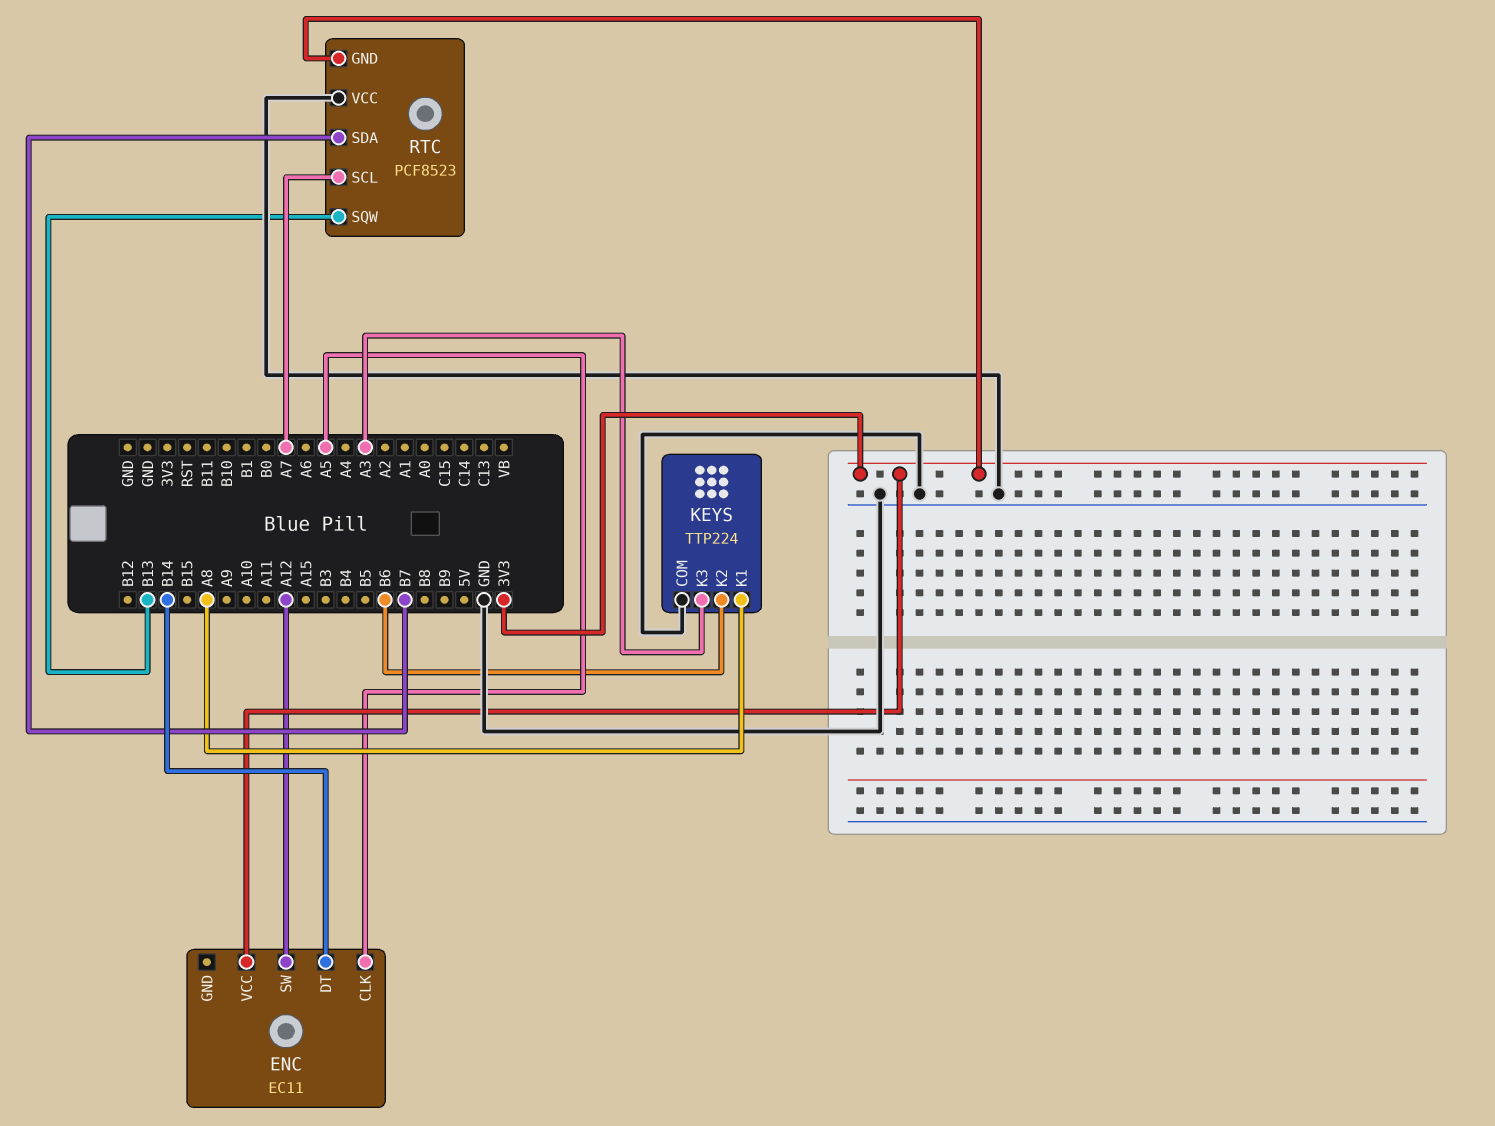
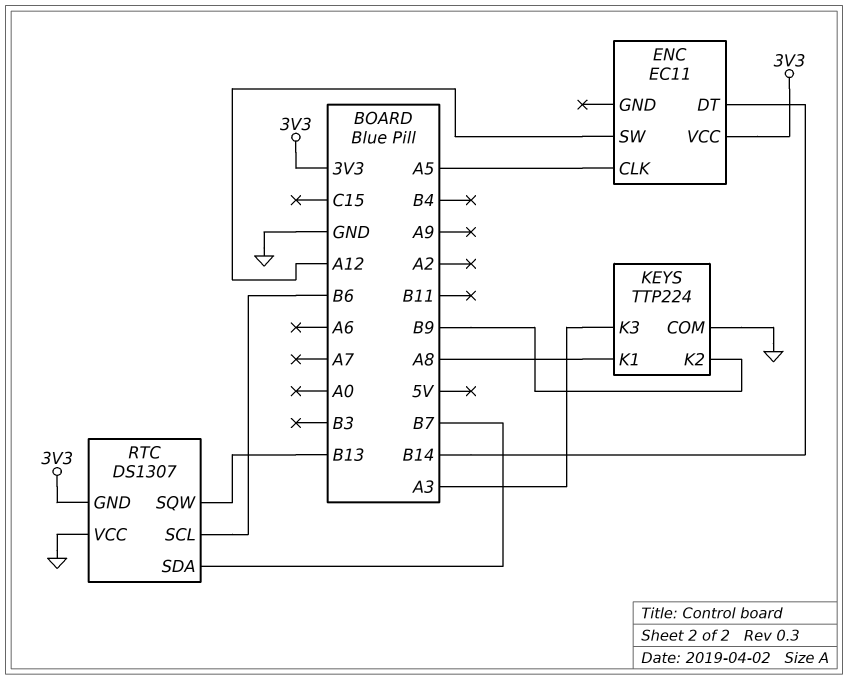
KEYS pin K2: B6 -> B9
RTC: PCF8523 -> DS1307
RTC pin SCL: A7 -> B6

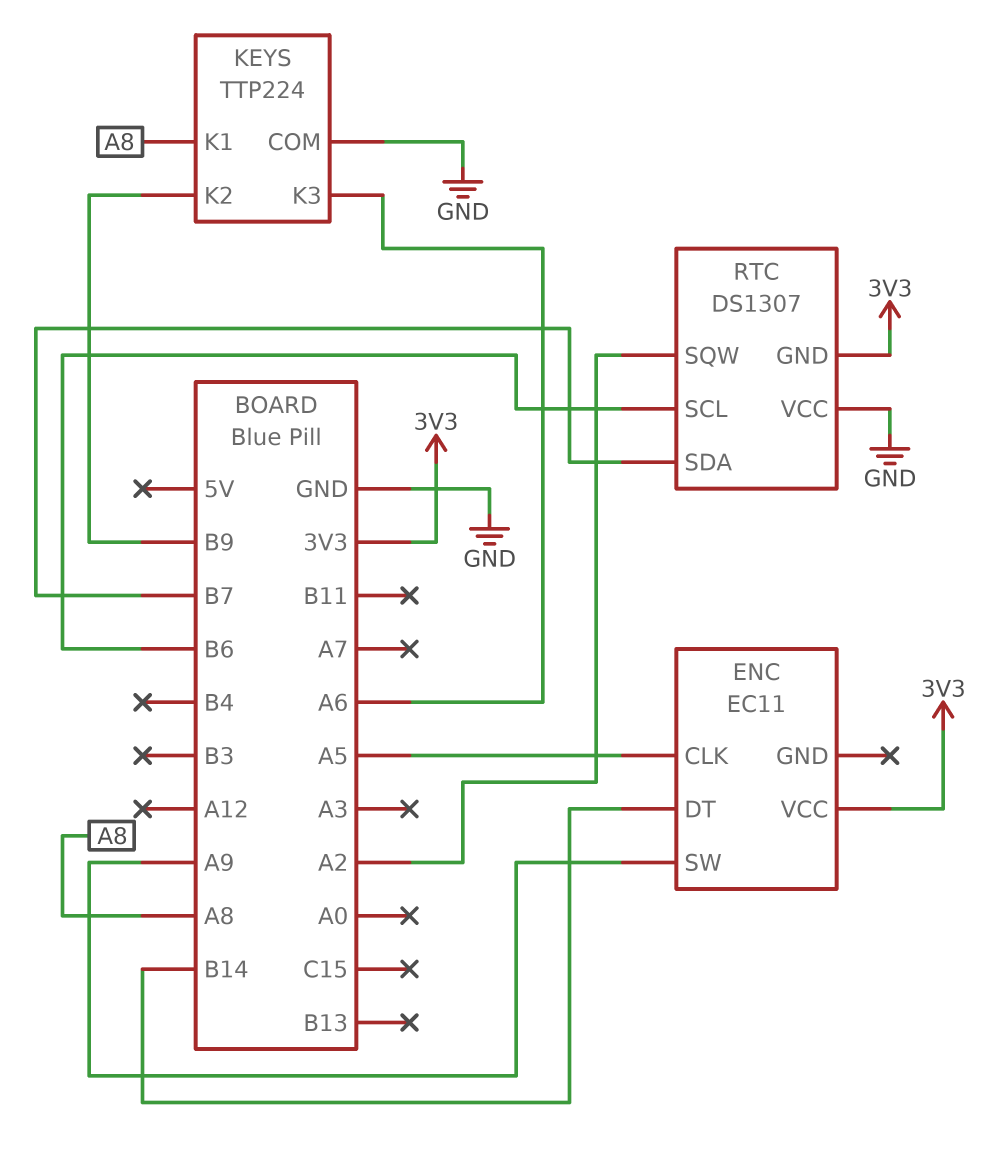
ENC pin SW: A12 -> A9
KEYS pin K3: A3 -> A6
RTC pin SQW: B13 -> A2

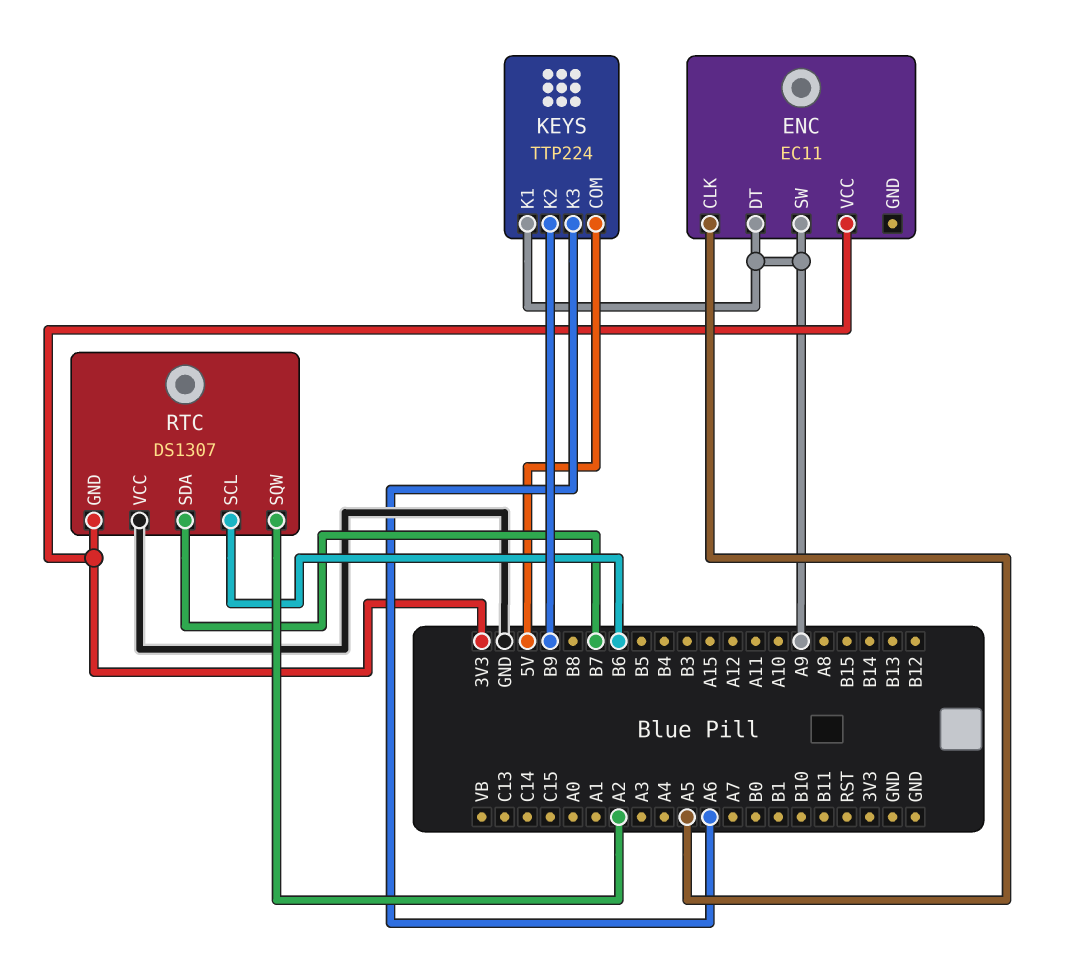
ENC pin DT: B14 -> A9
KEYS pin COM: GND -> 5V
KEYS pin K1: A8 -> A9

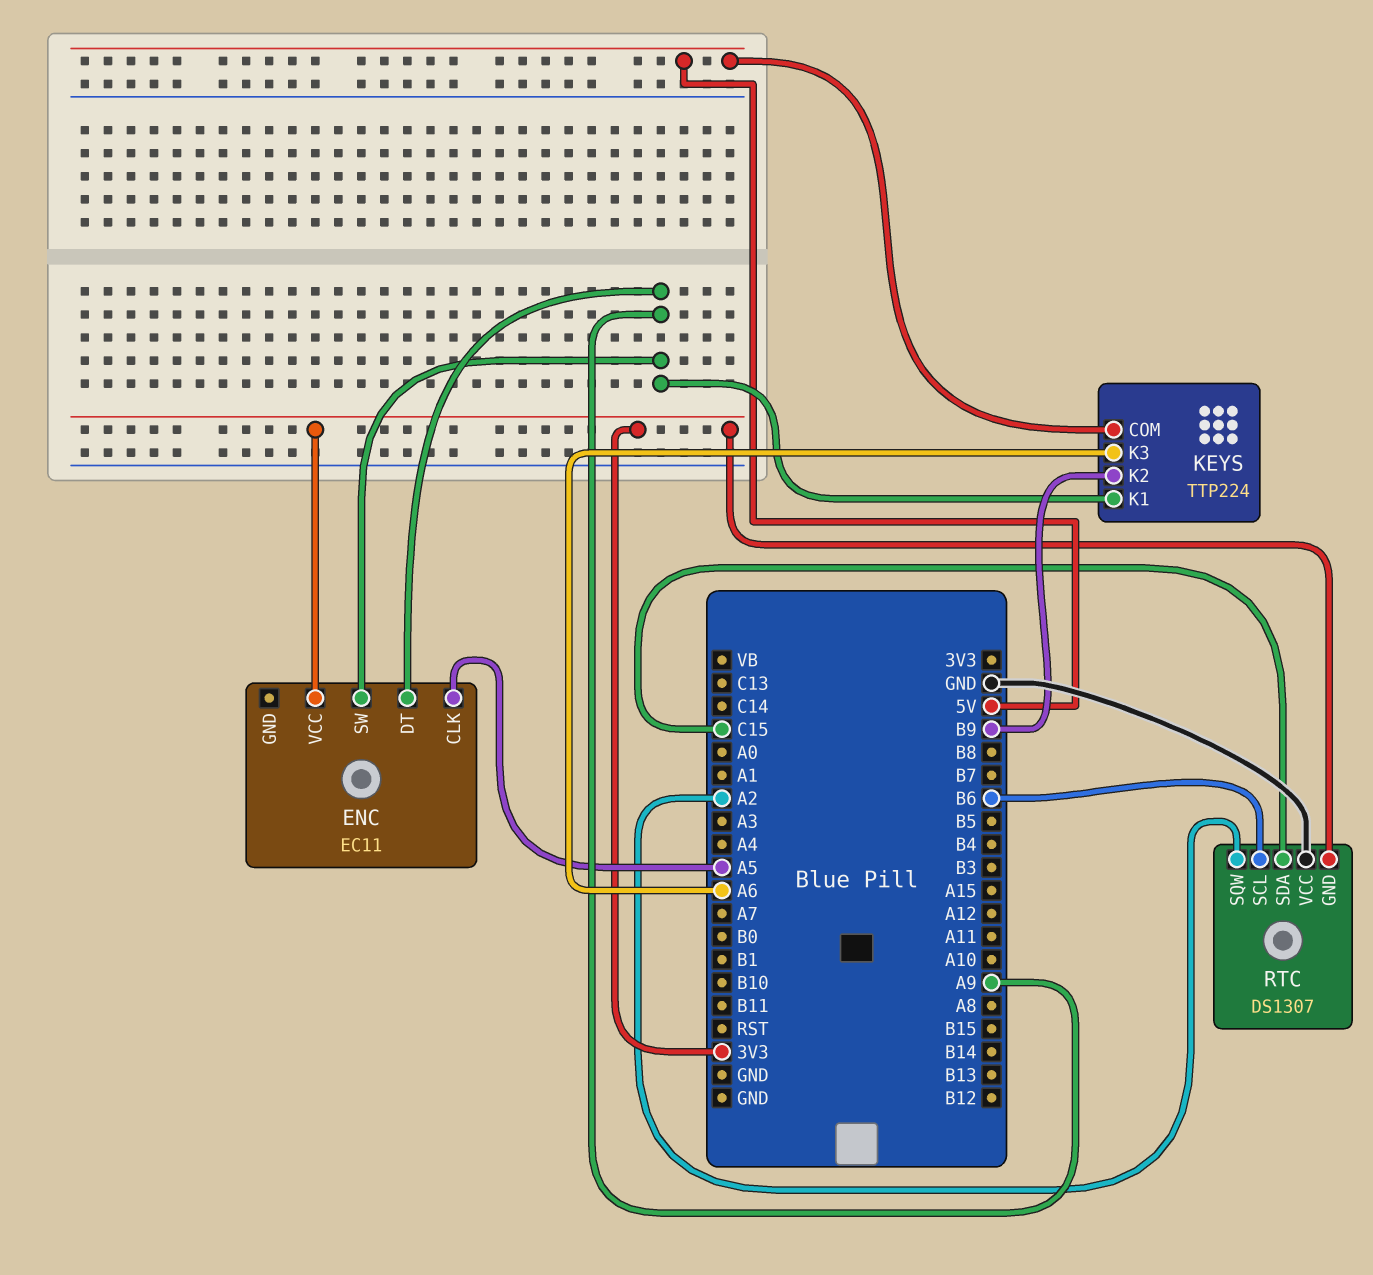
RTC pin SDA: B7 -> C15

